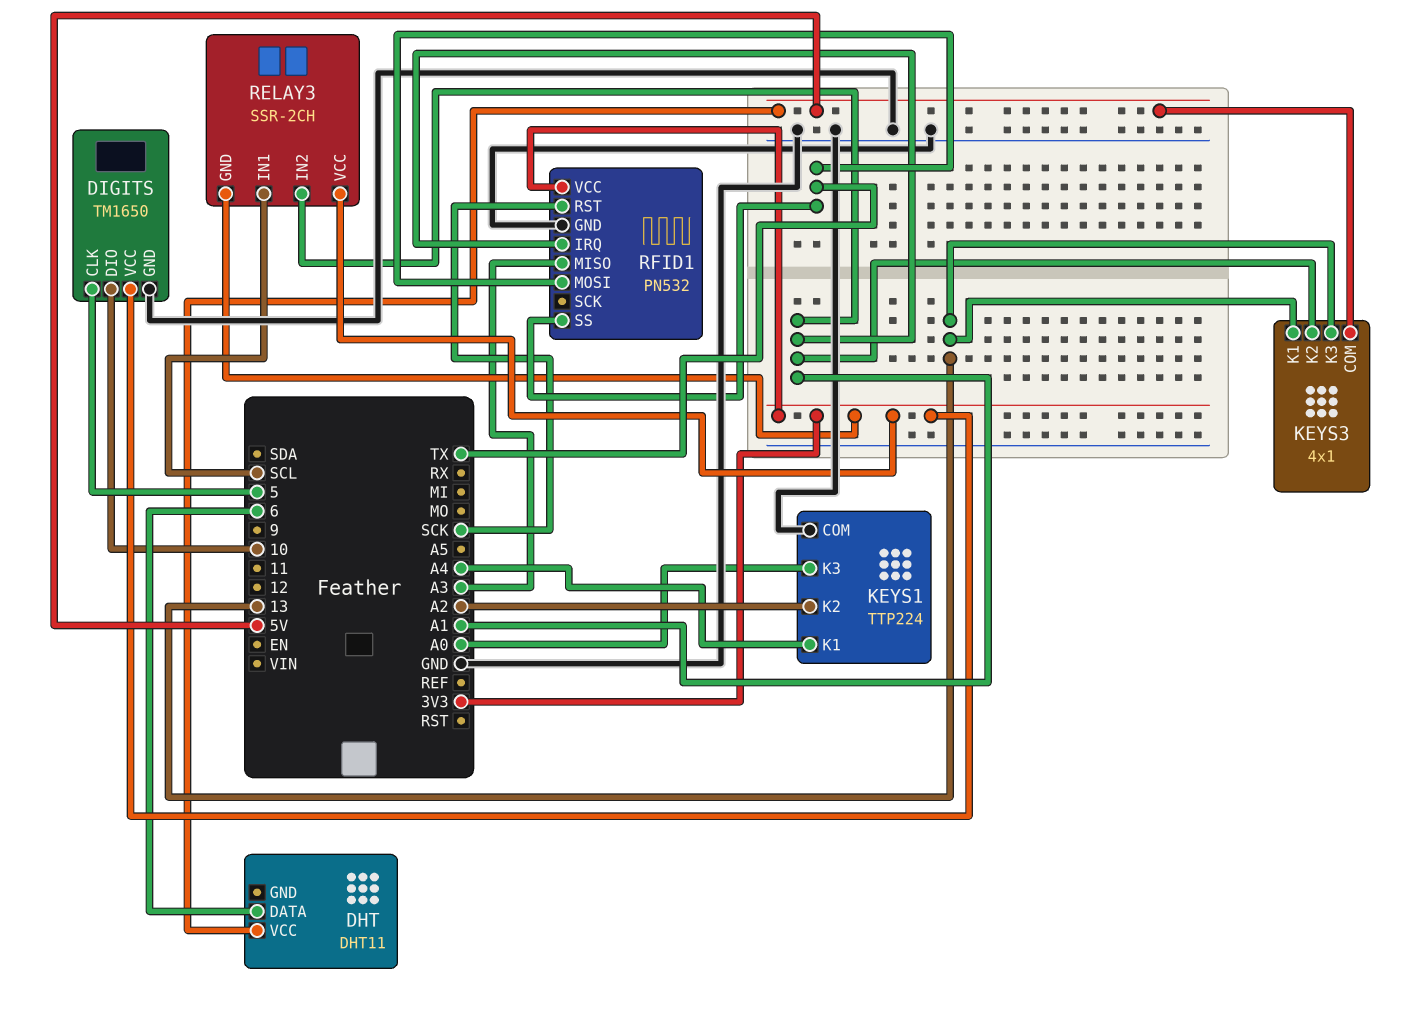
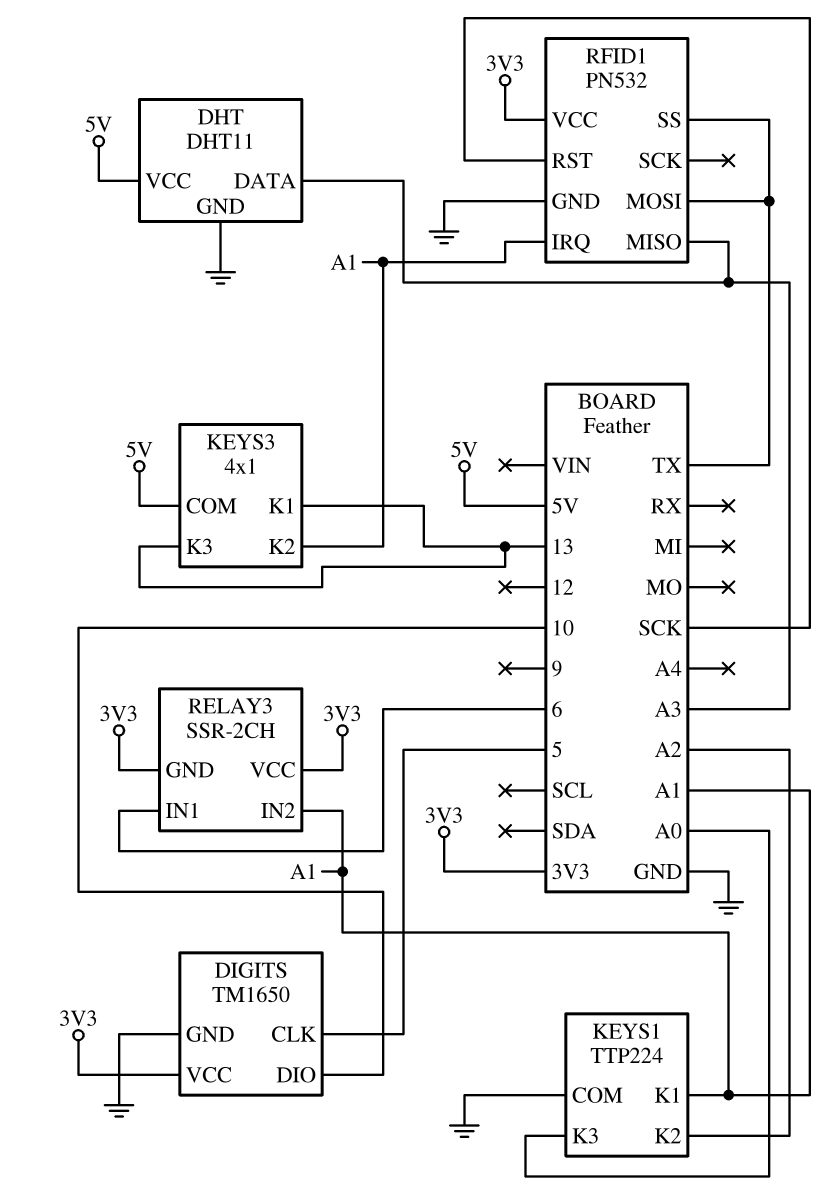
DHT pin DATA: 6 -> A3
DHT pin GND: none -> GND
KEYS1 pin K1: A4 -> A1
RELAY3 pin IN1: SCL -> 6

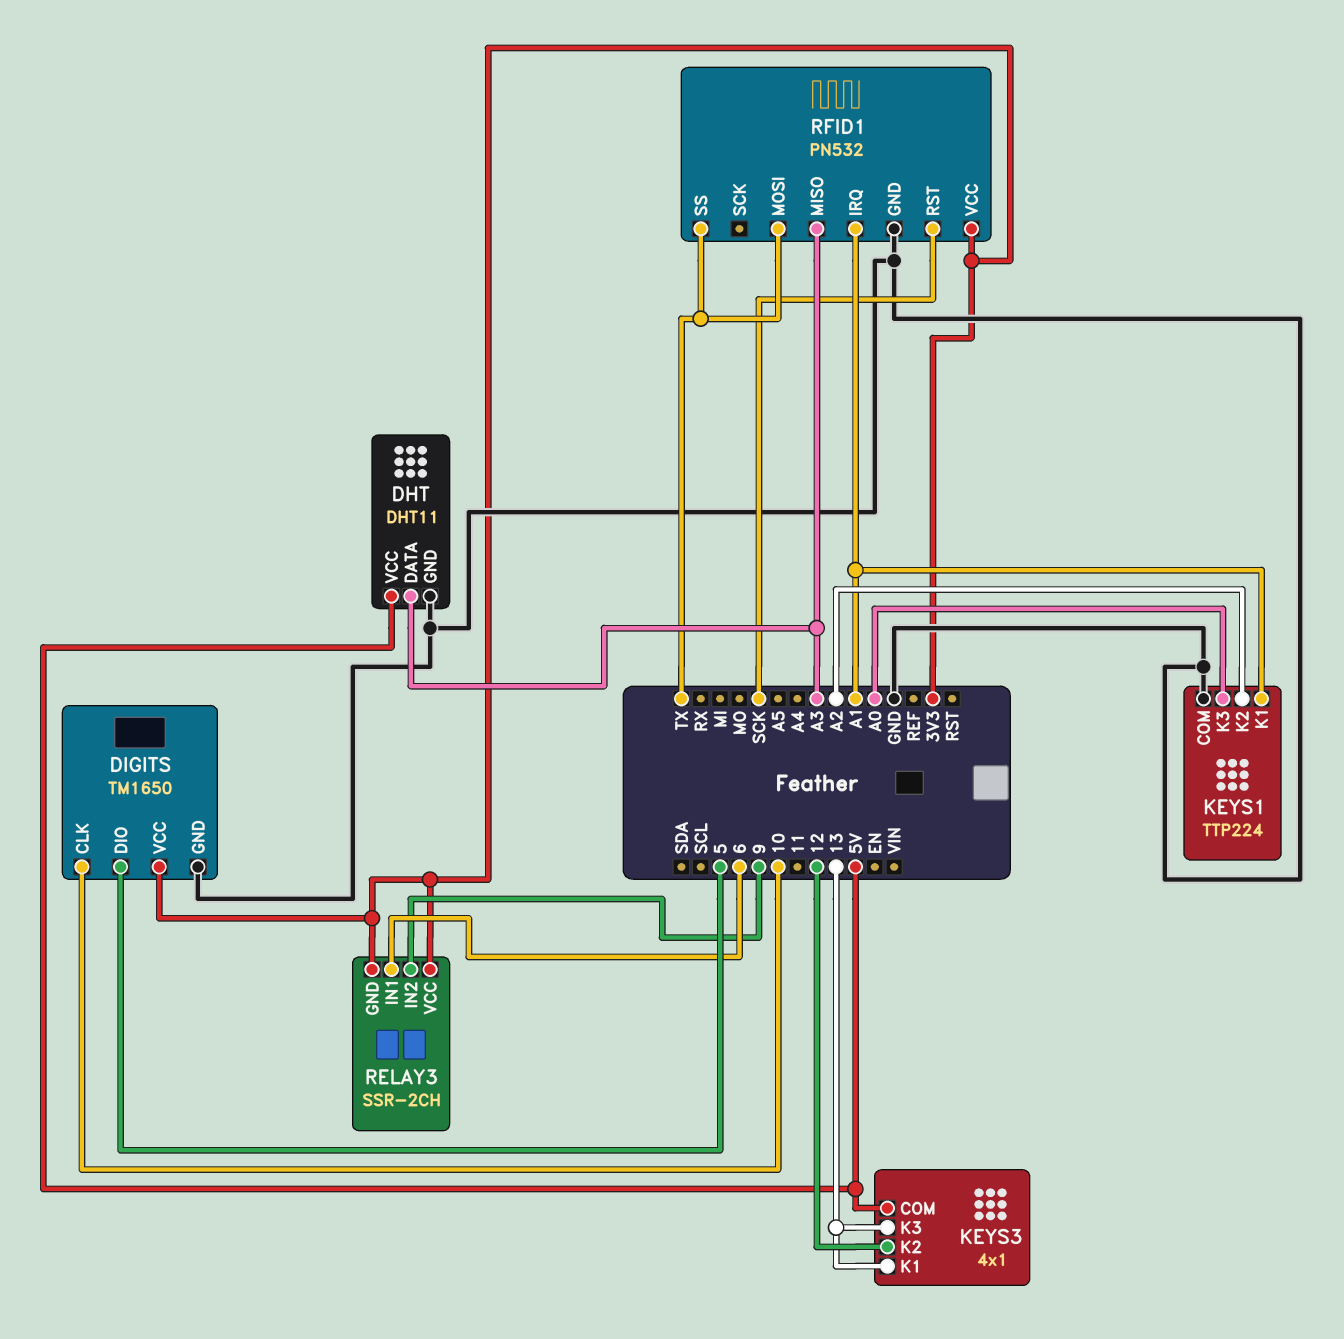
DIGITS pin CLK: 5 -> 10
DIGITS pin DIO: 10 -> 5
KEYS3 pin K2: A1 -> 12
RELAY3 pin IN2: A1 -> 9

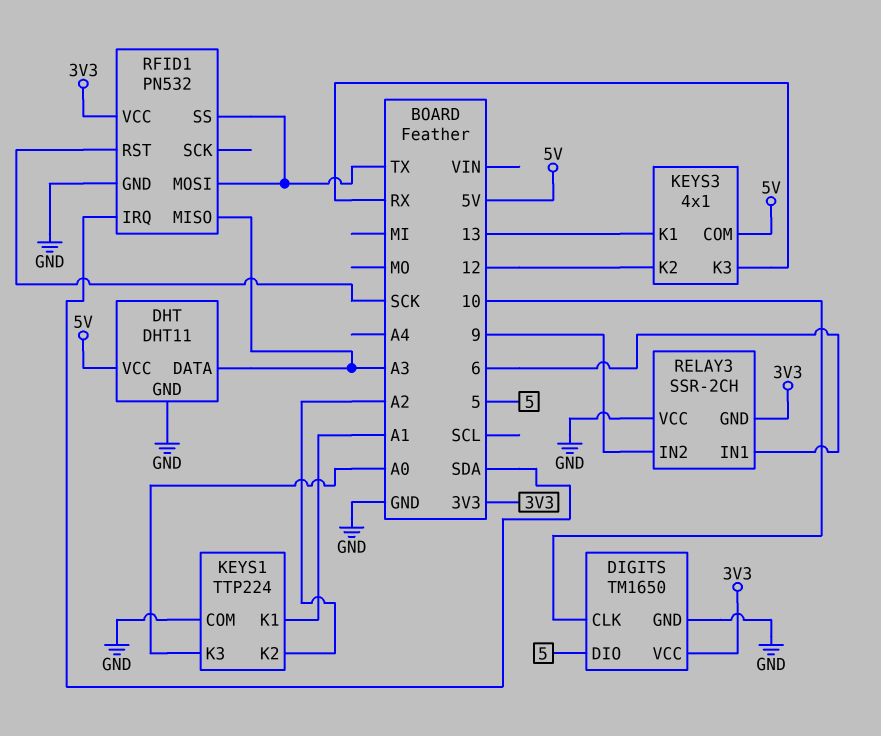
KEYS3 pin K3: 13 -> RX
RELAY3 pin VCC: 3V3 -> GND
RFID1 pin IRQ: A1 -> SDA

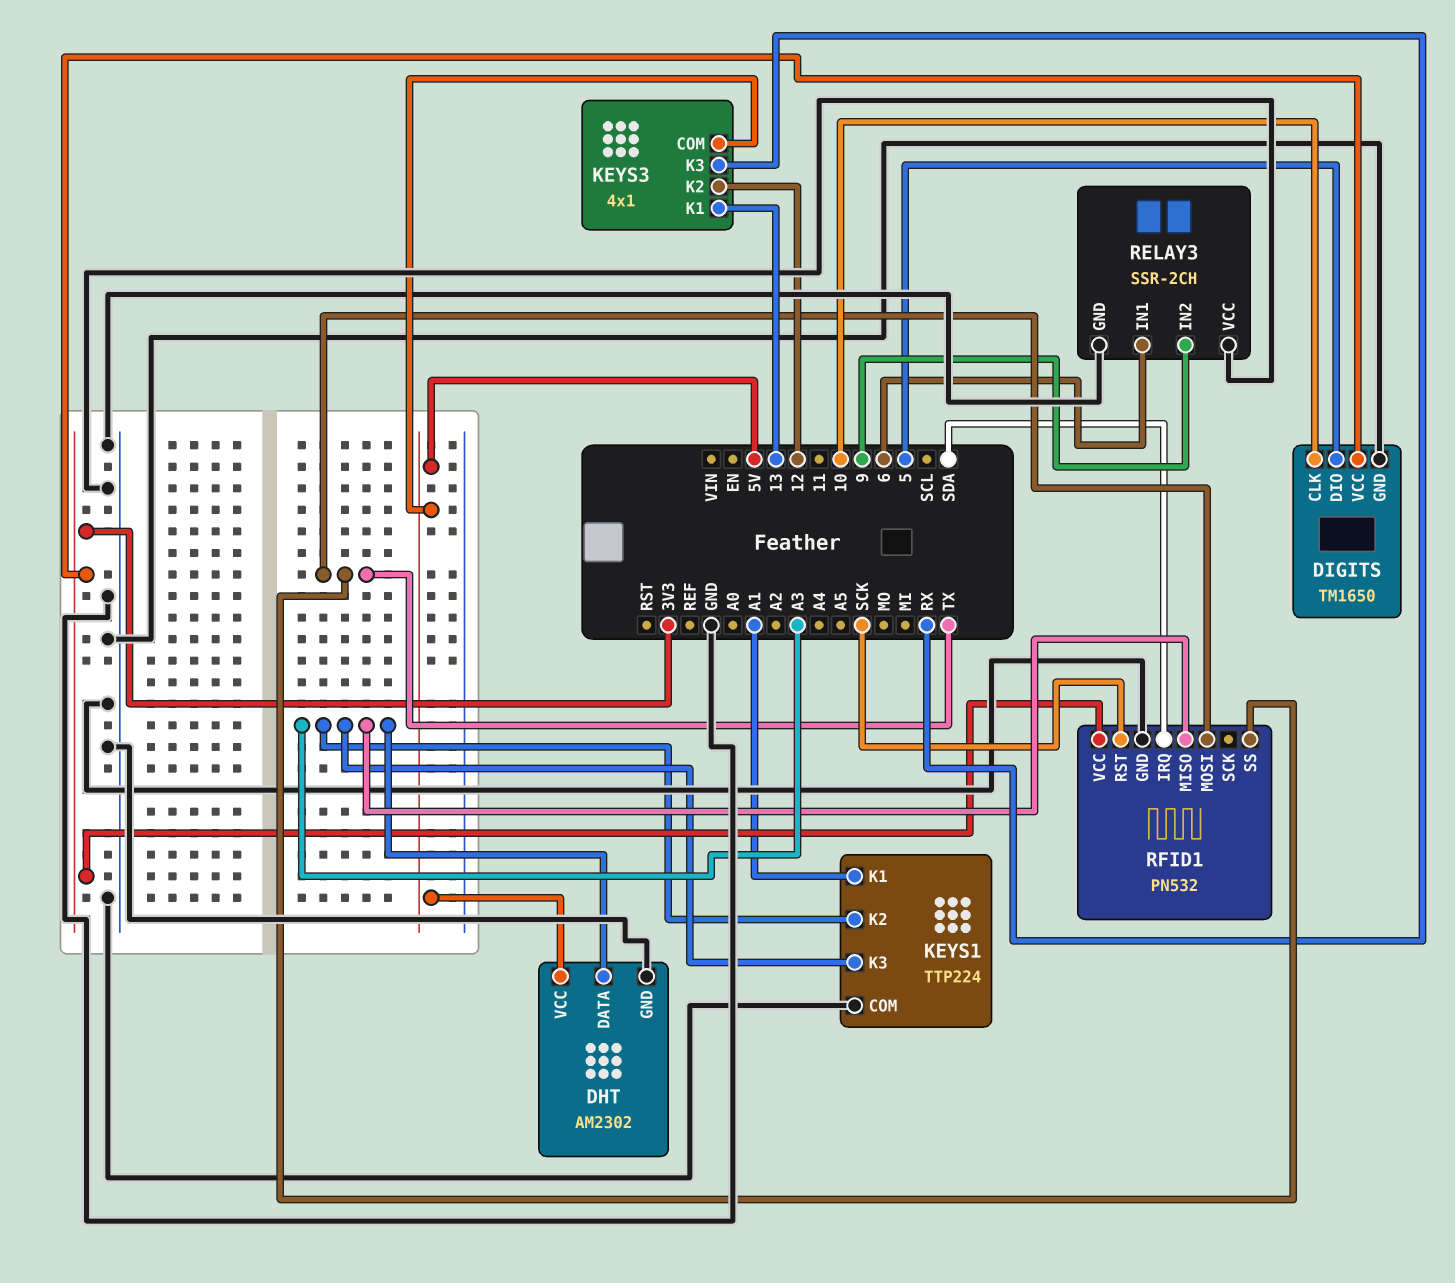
DHT: DHT11 -> AM2302
KEYS1 pin K2: A2 -> A3
KEYS1 pin K3: A0 -> A3
RELAY3 pin GND: 3V3 -> GND

